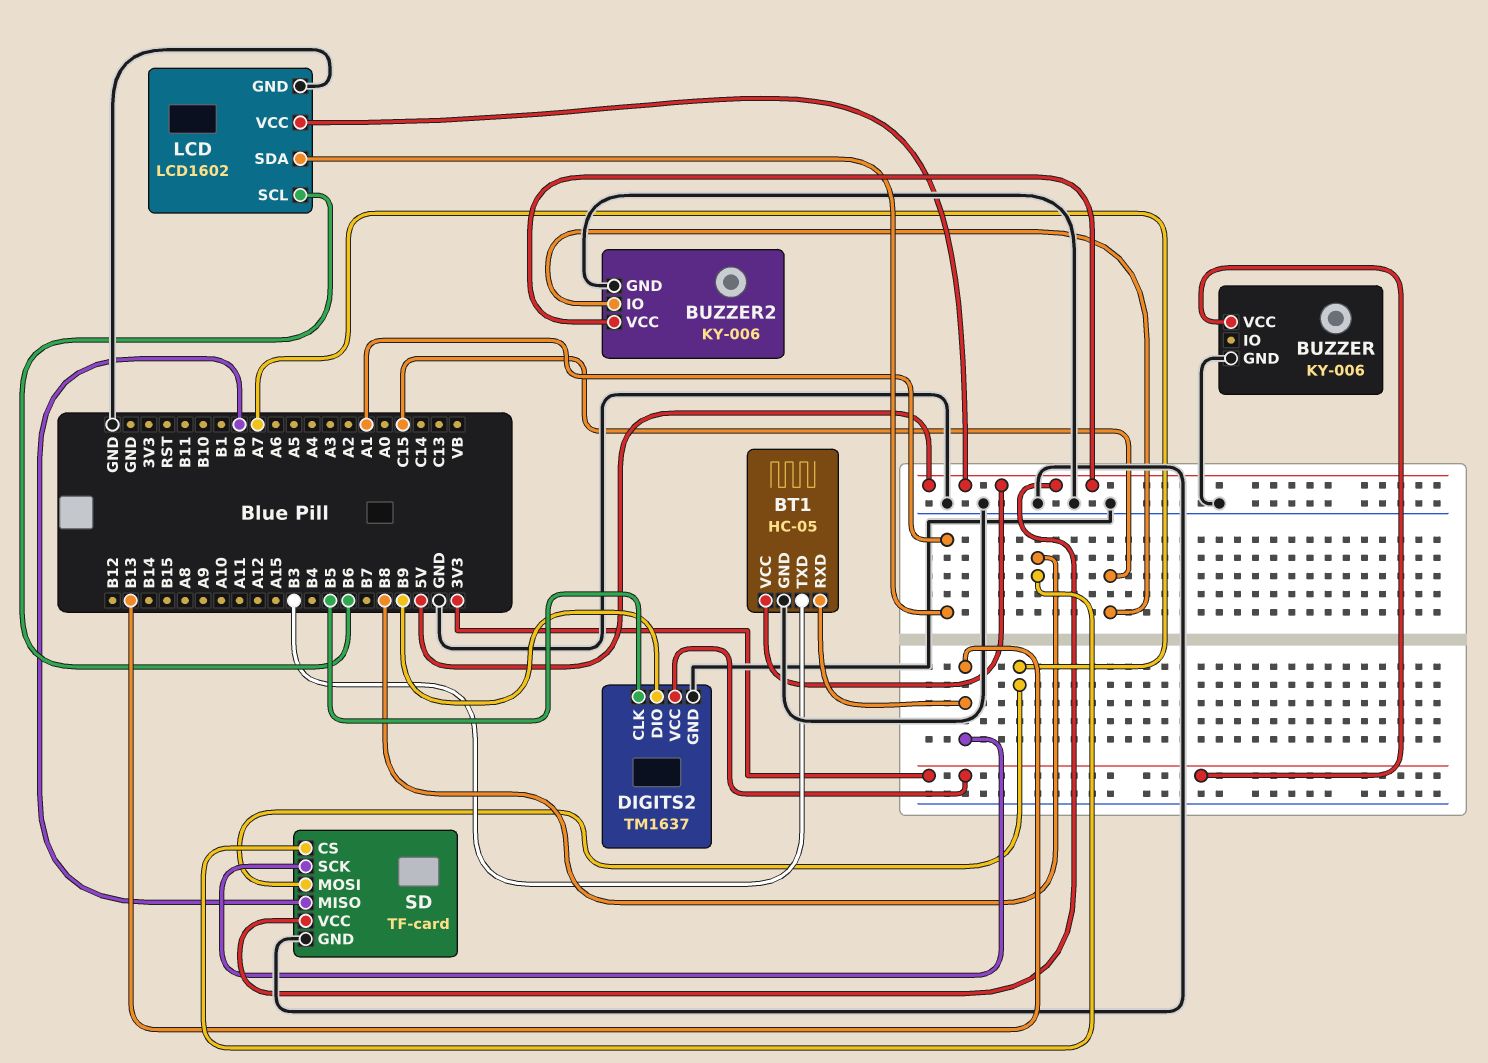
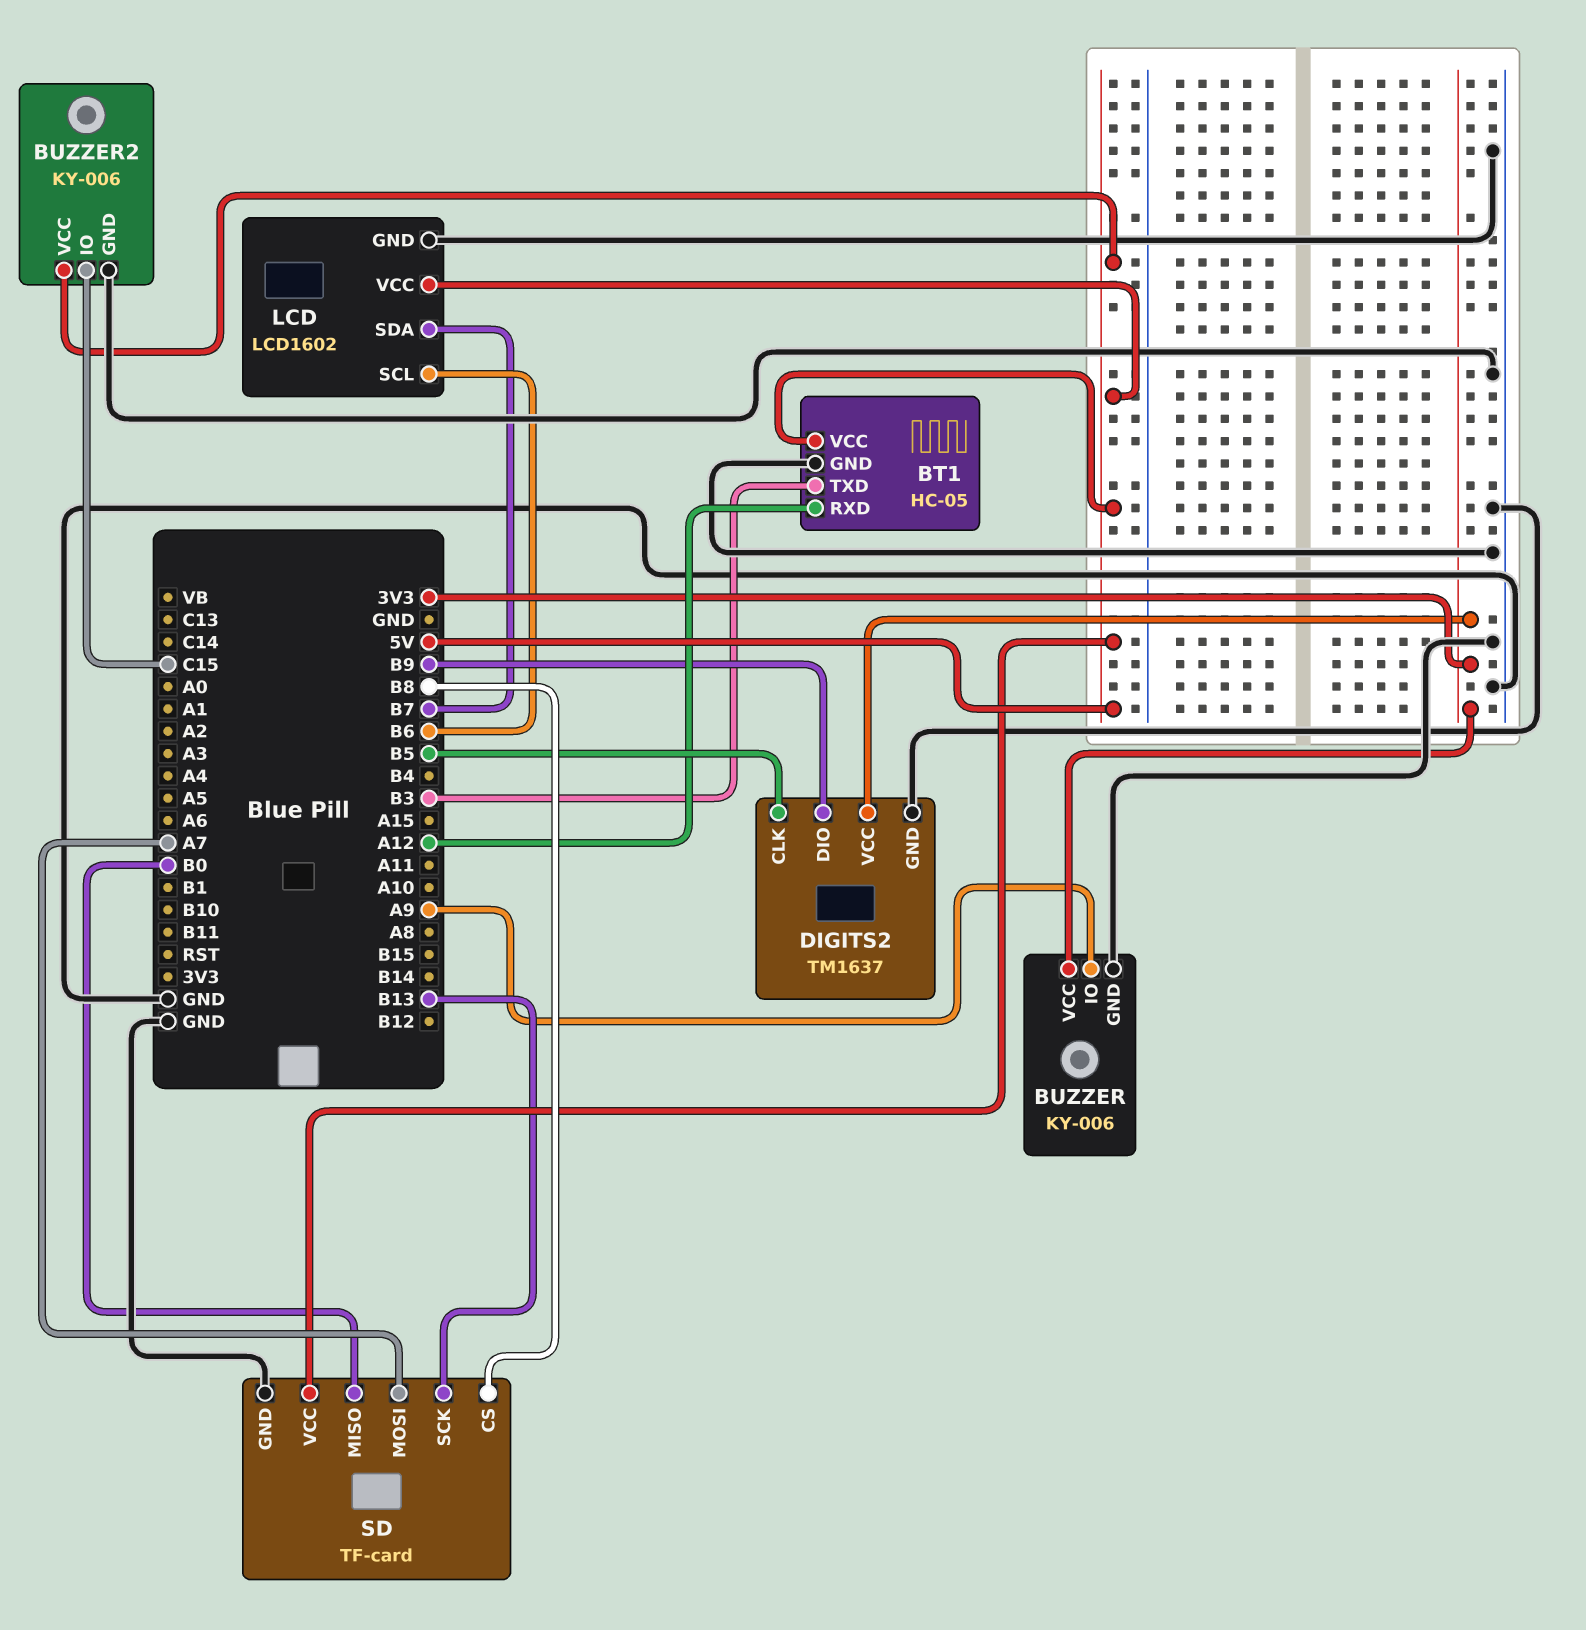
BT1 pin RXD: B13 -> A12
BUZZER pin IO: none -> A9
LCD pin SDA: A1 -> B7

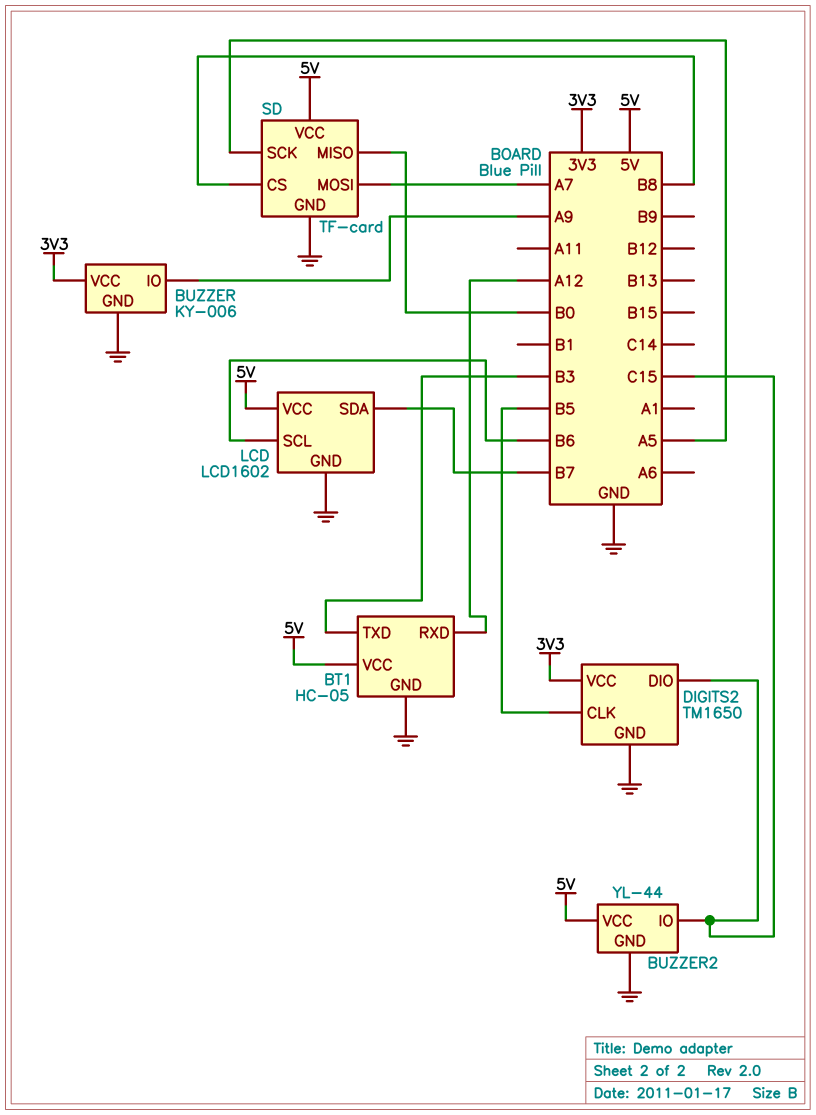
BUZZER2: KY-006 -> YL-44
DIGITS2: TM1637 -> TM1650
DIGITS2 pin DIO: B9 -> C15
SD pin SCK: B13 -> A5

